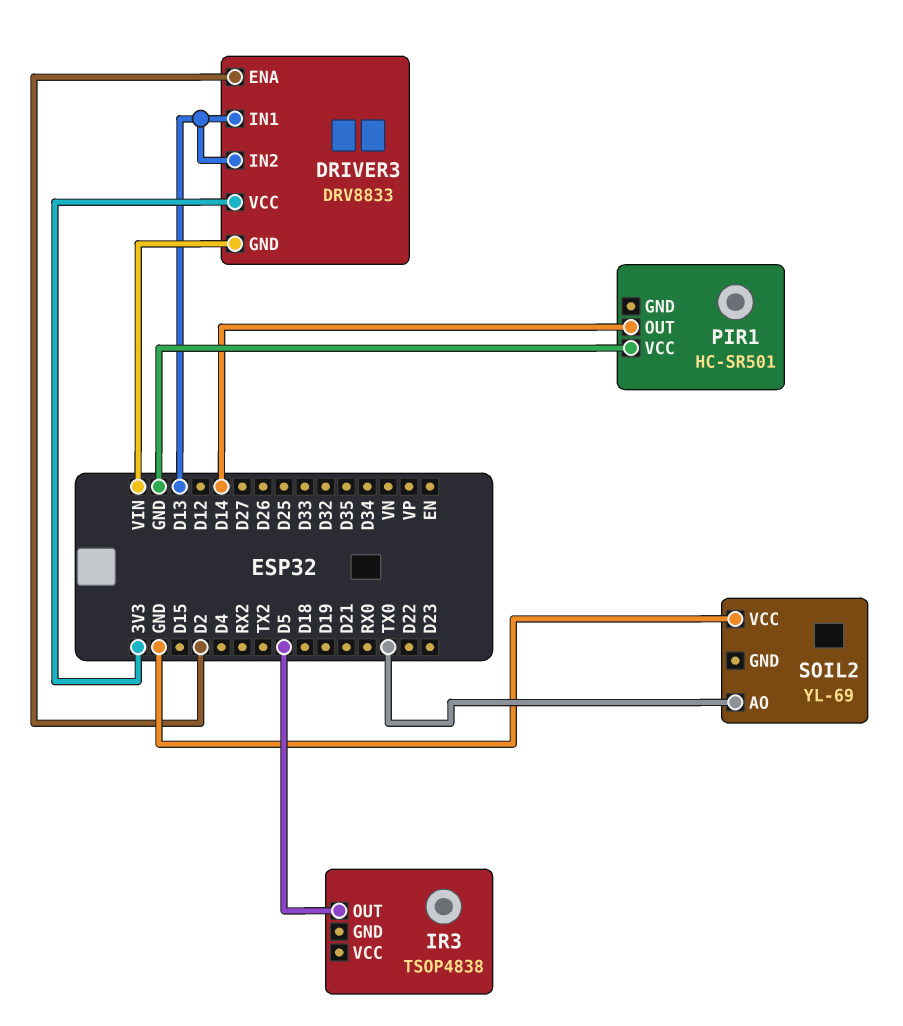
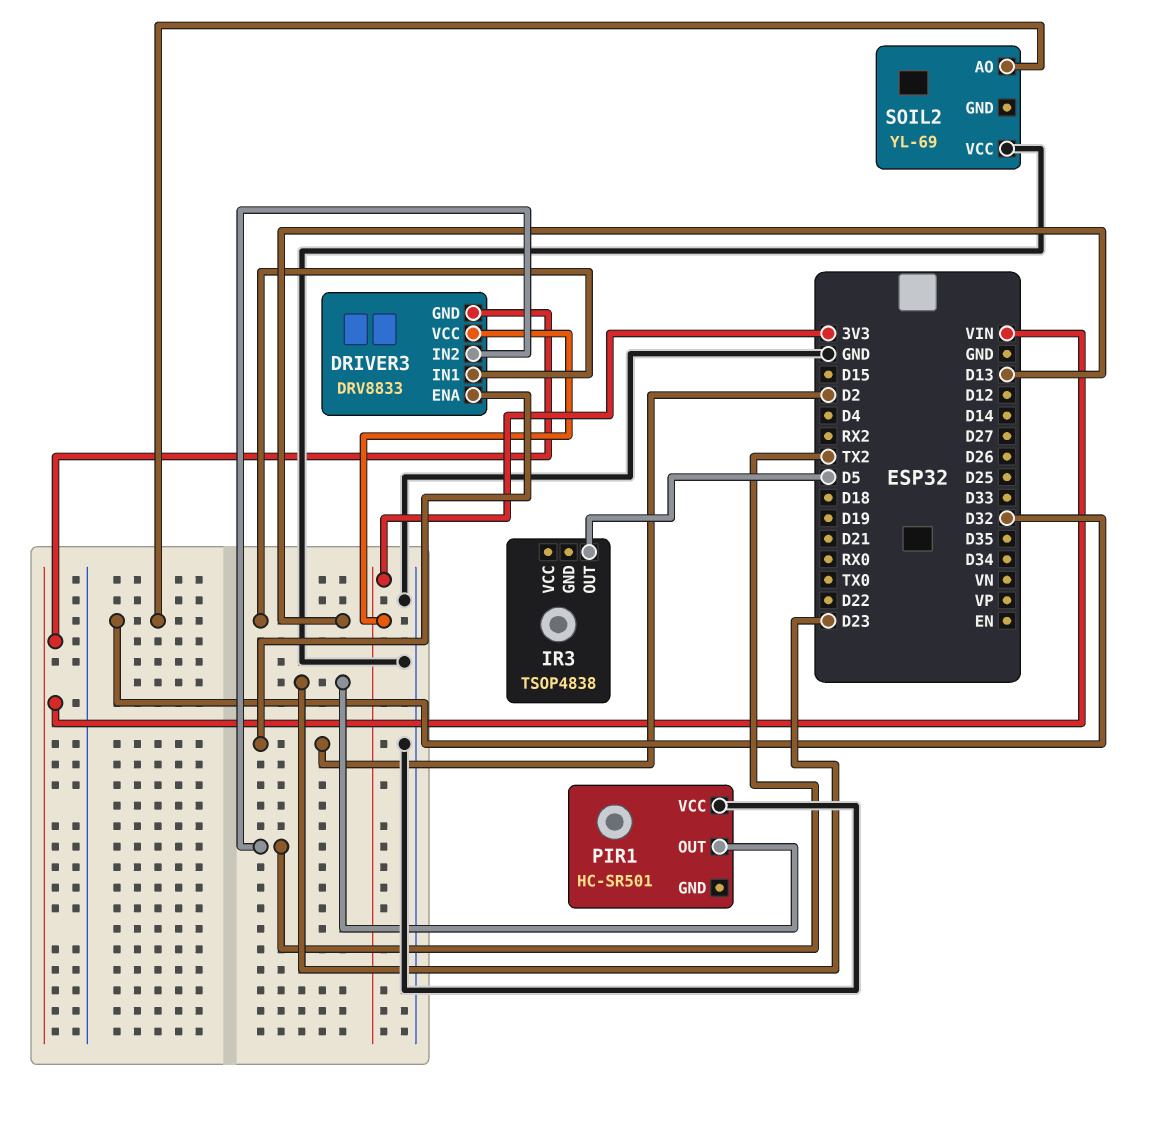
DRIVER3 pin IN2: D13 -> TX2
PIR1 pin OUT: D14 -> D23
SOIL2 pin AO: TX0 -> D32

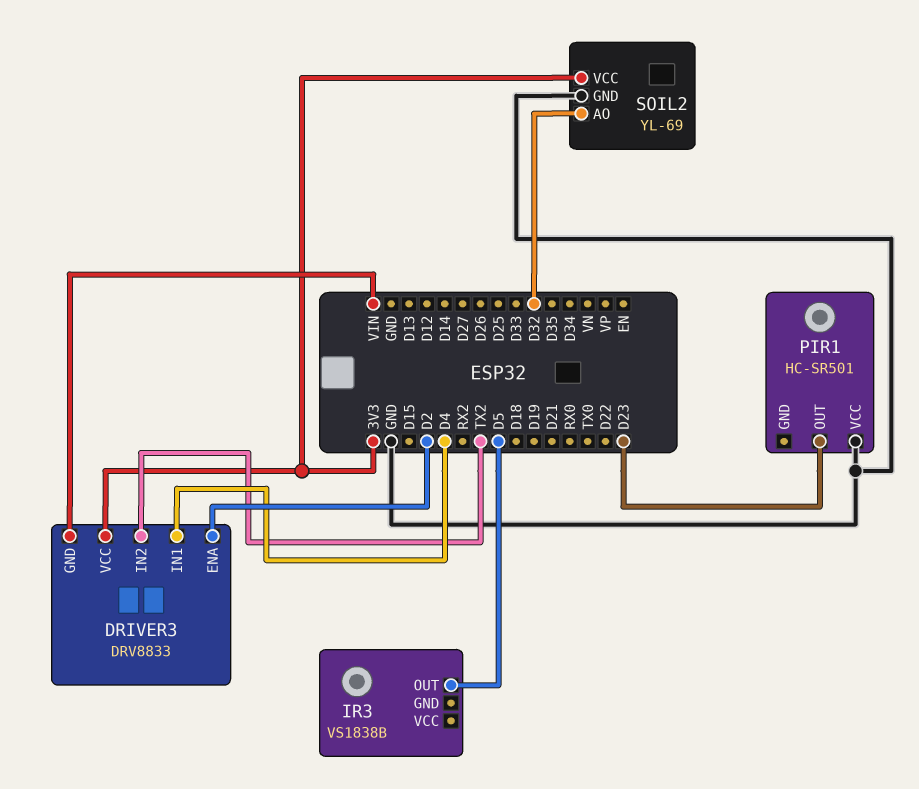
DRIVER3 pin IN1: D13 -> D4
IR3: TSOP4838 -> VS1838B
SOIL2 pin GND: none -> GND
SOIL2 pin VCC: GND -> 3V3

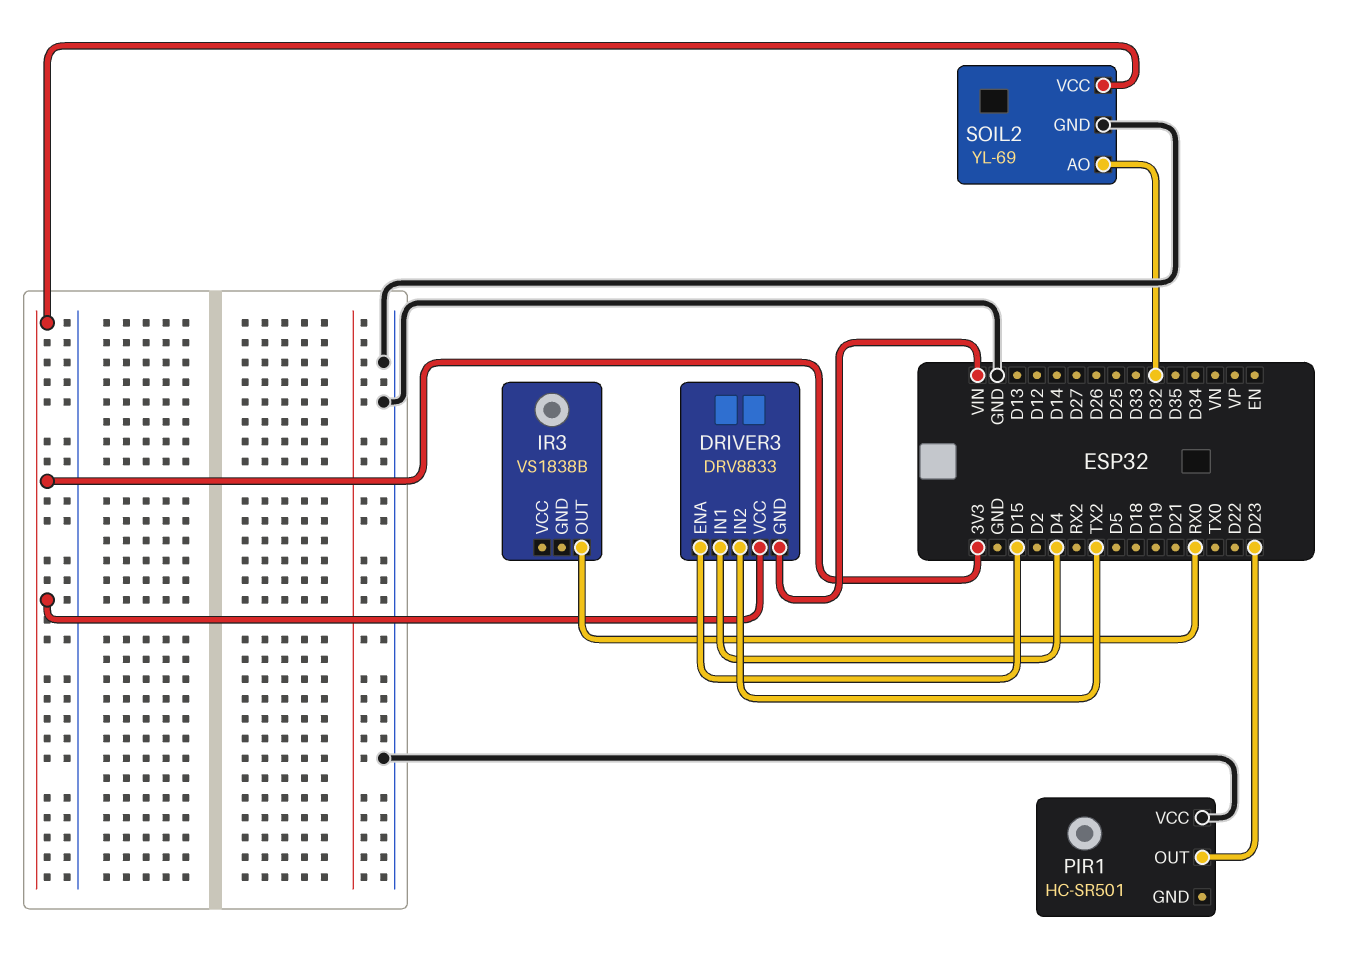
DRIVER3 pin ENA: D2 -> D15
IR3 pin OUT: D5 -> RX0

